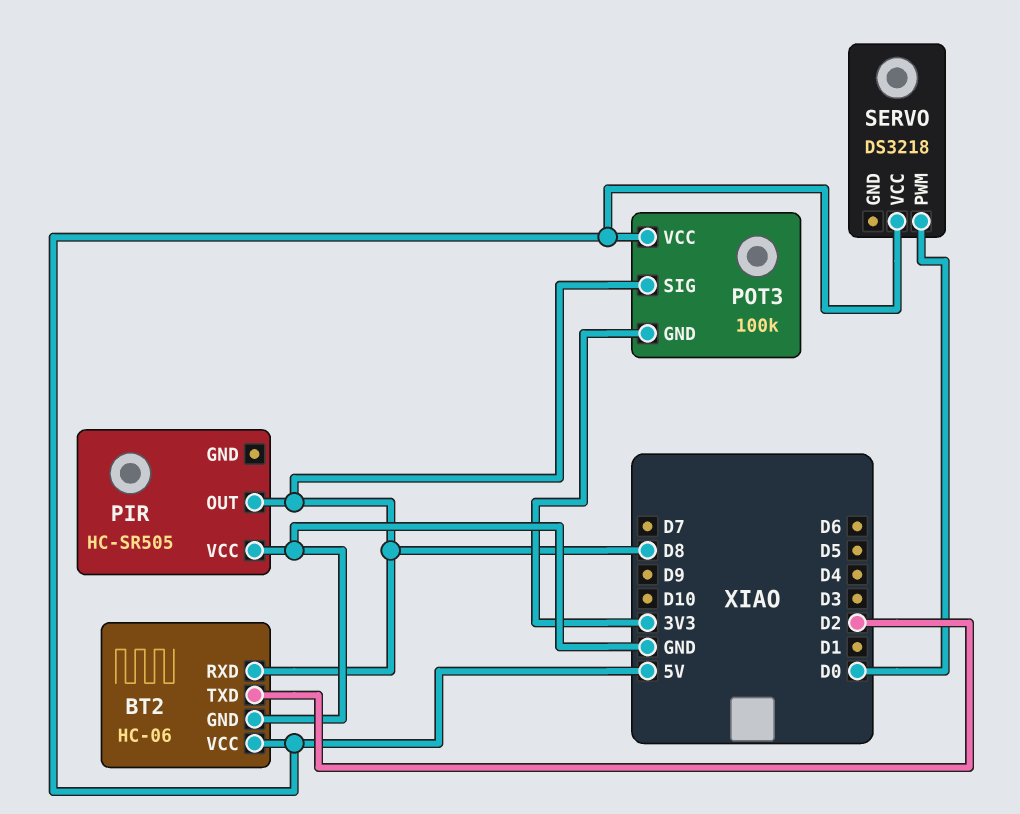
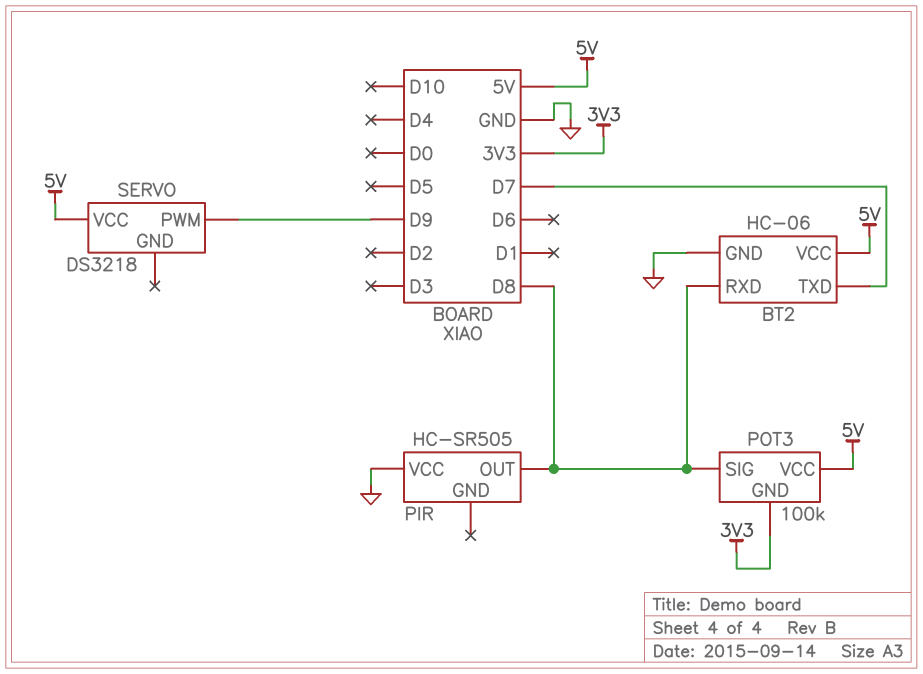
BT2 pin TXD: D2 -> D7
SERVO pin PWM: D0 -> D9

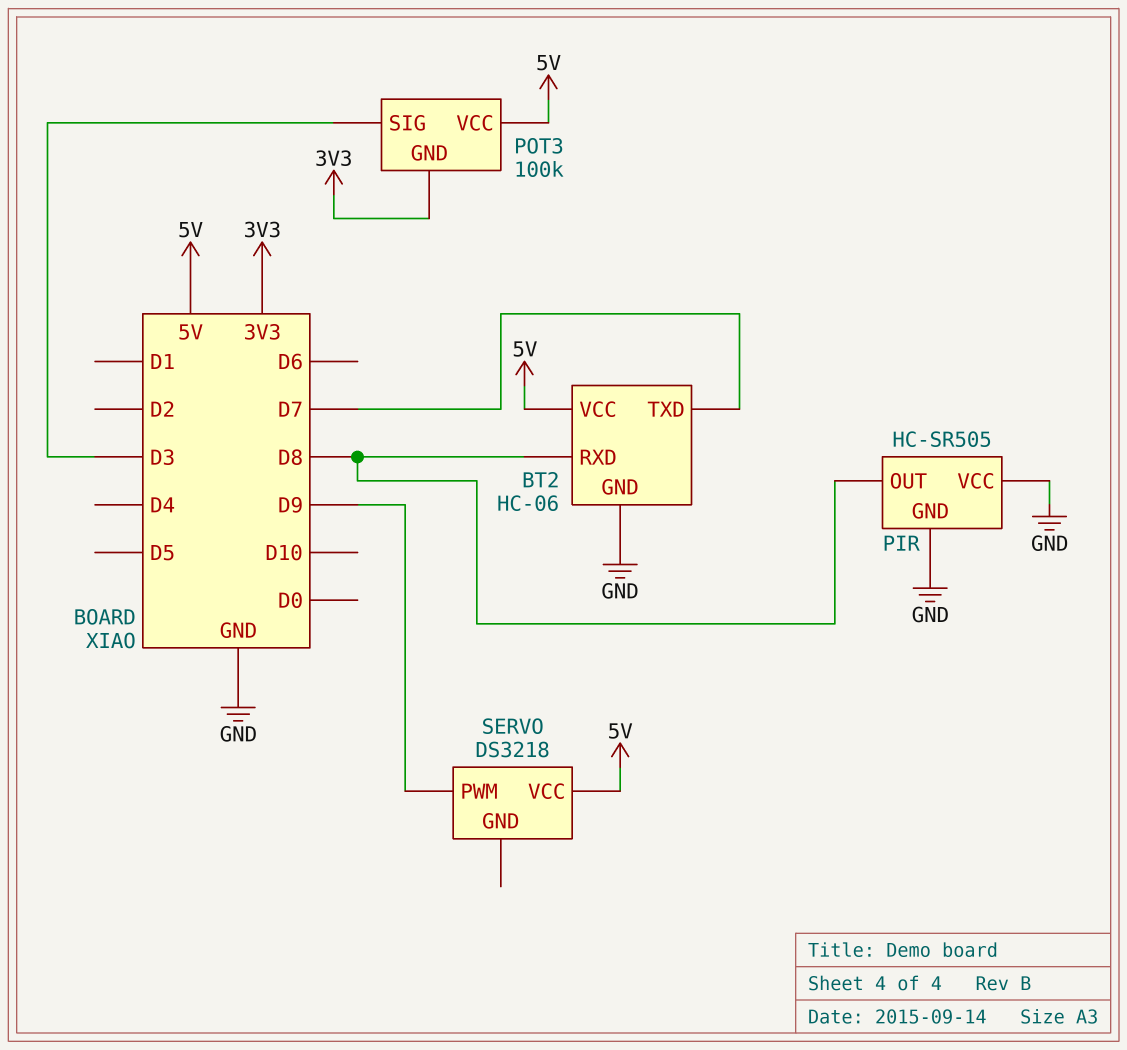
PIR pin GND: none -> GND
POT3 pin SIG: D8 -> D3

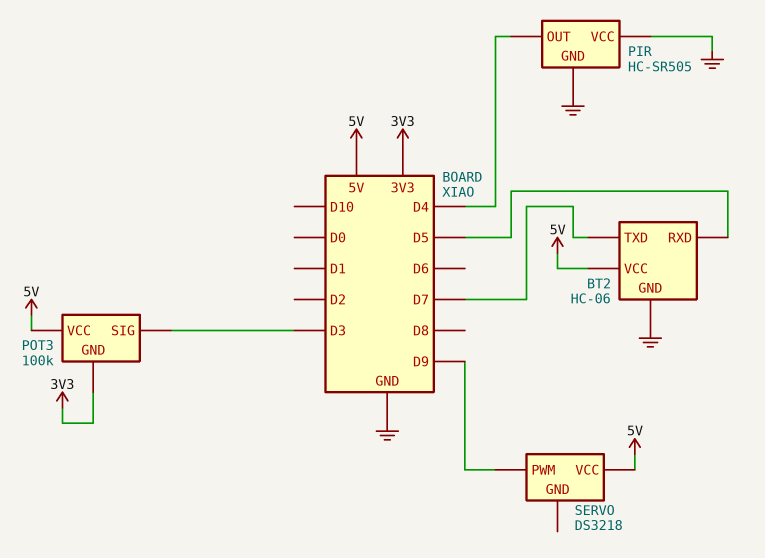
BT2 pin RXD: D8 -> D5
PIR pin OUT: D8 -> D4

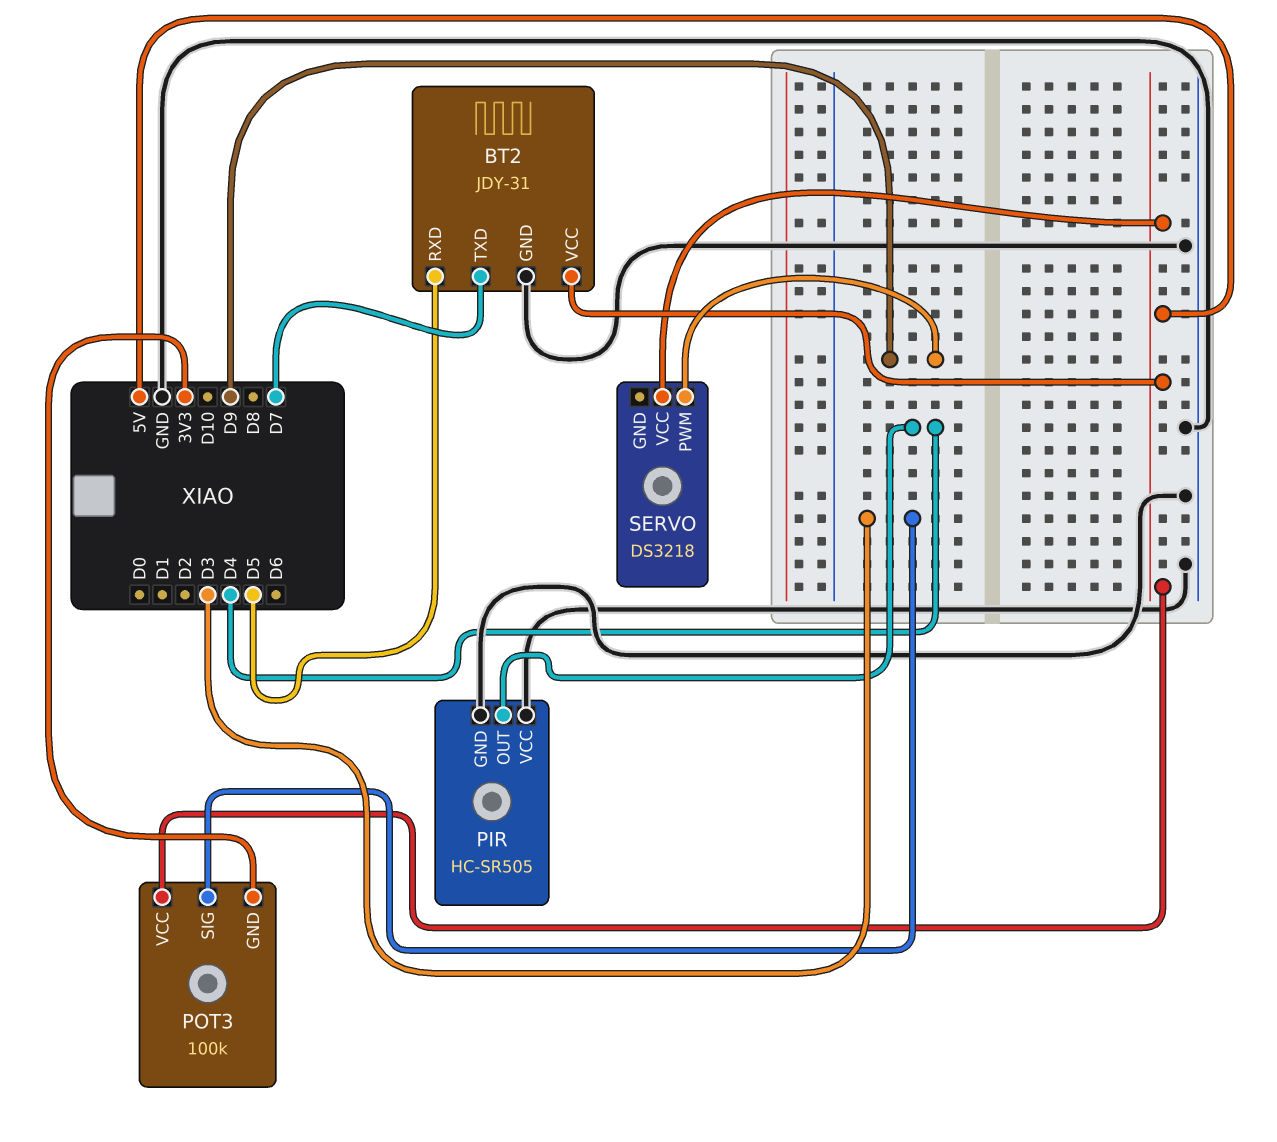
BT2: HC-06 -> JDY-31

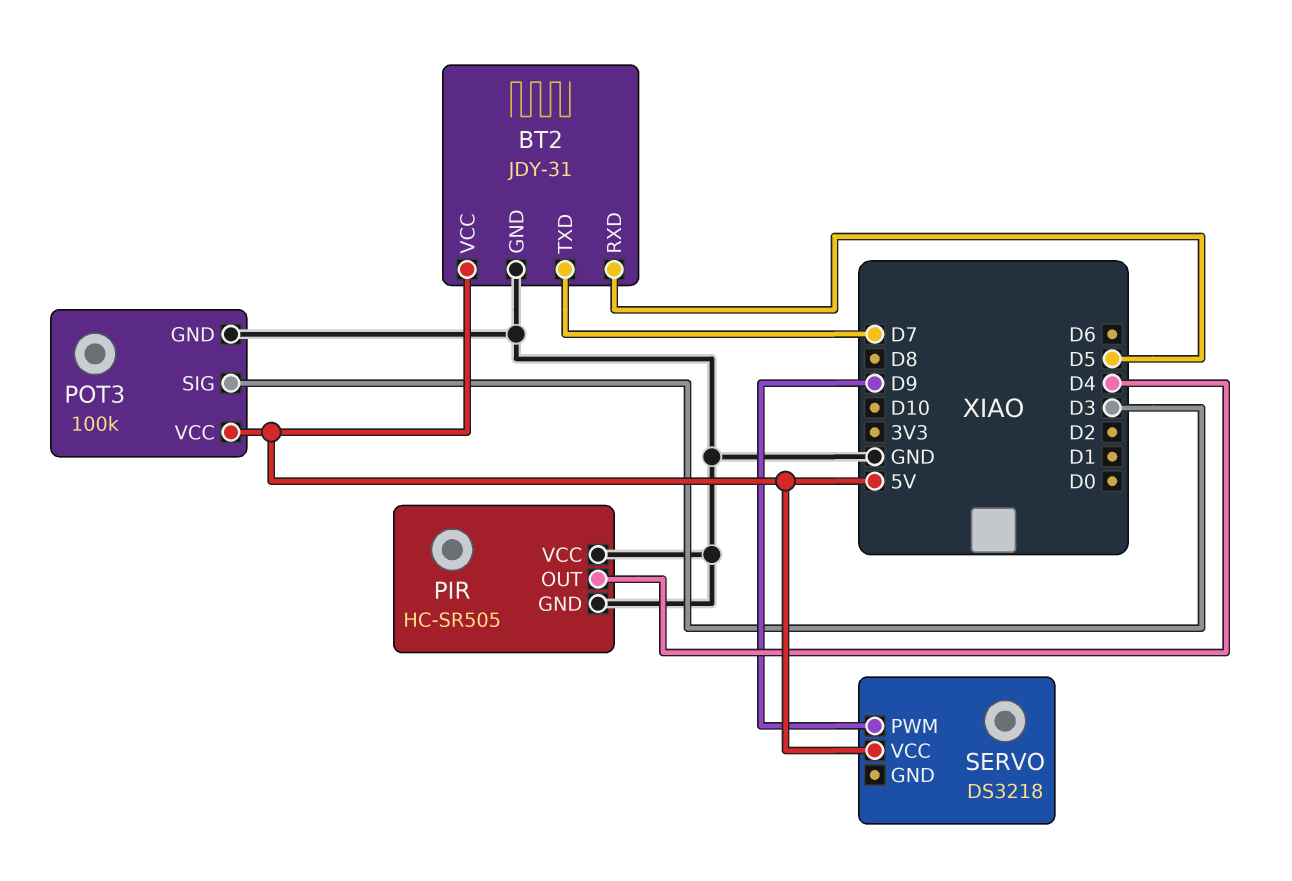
POT3 pin GND: 3V3 -> GND

